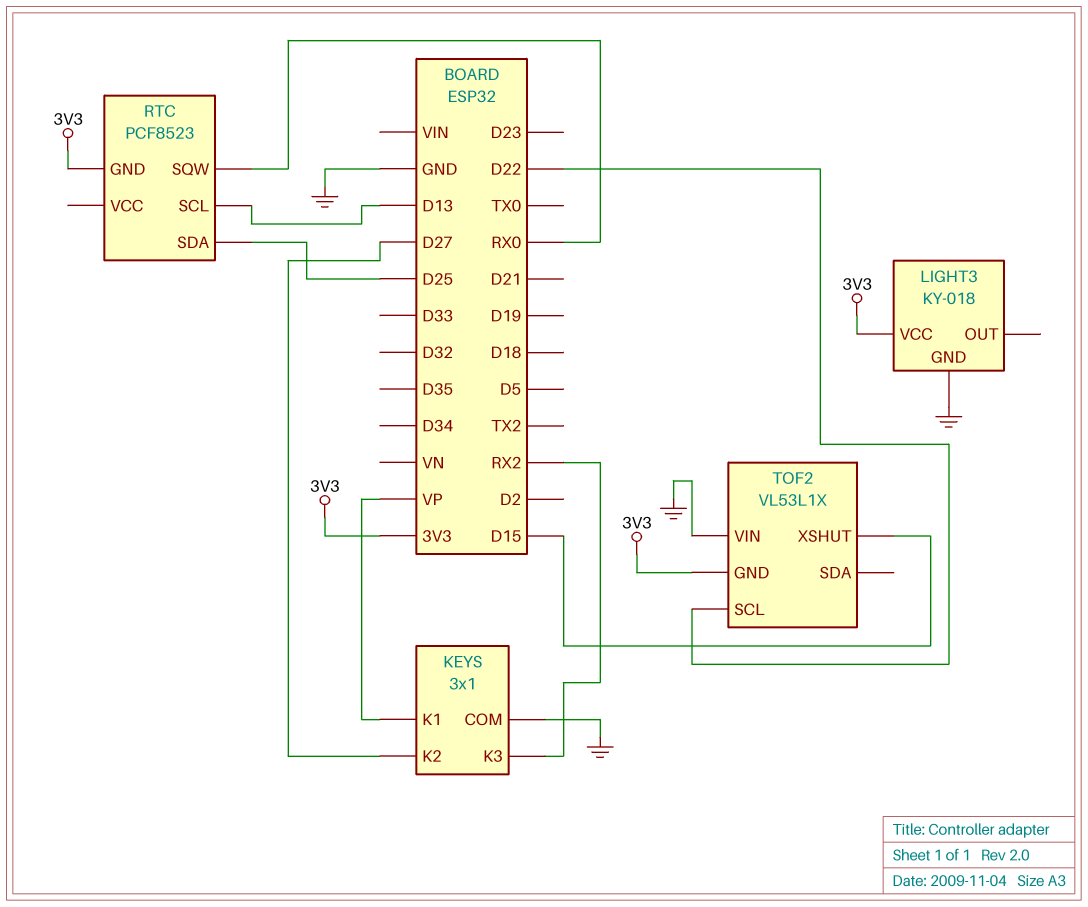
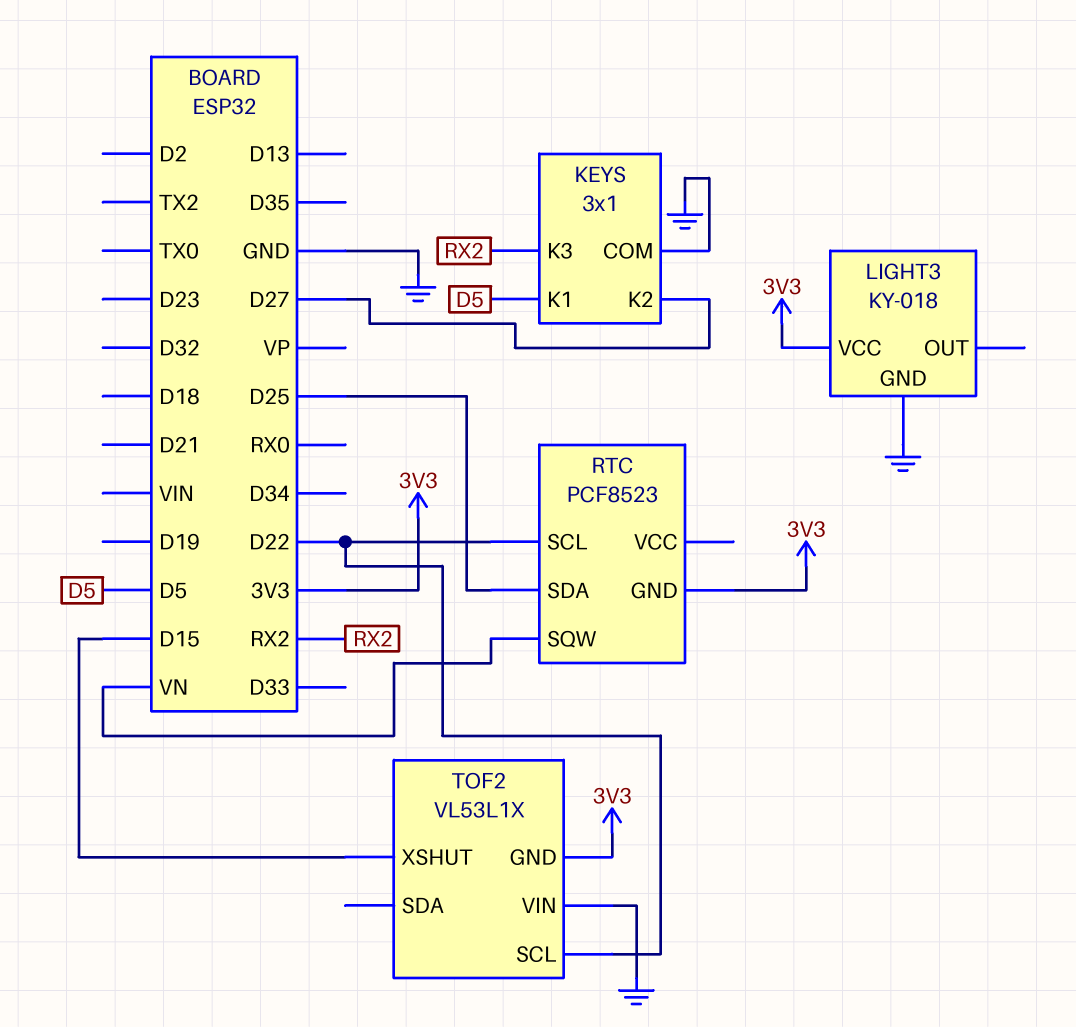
KEYS pin K1: VP -> D5
RTC pin SCL: D13 -> D22
RTC pin SQW: RX0 -> VN

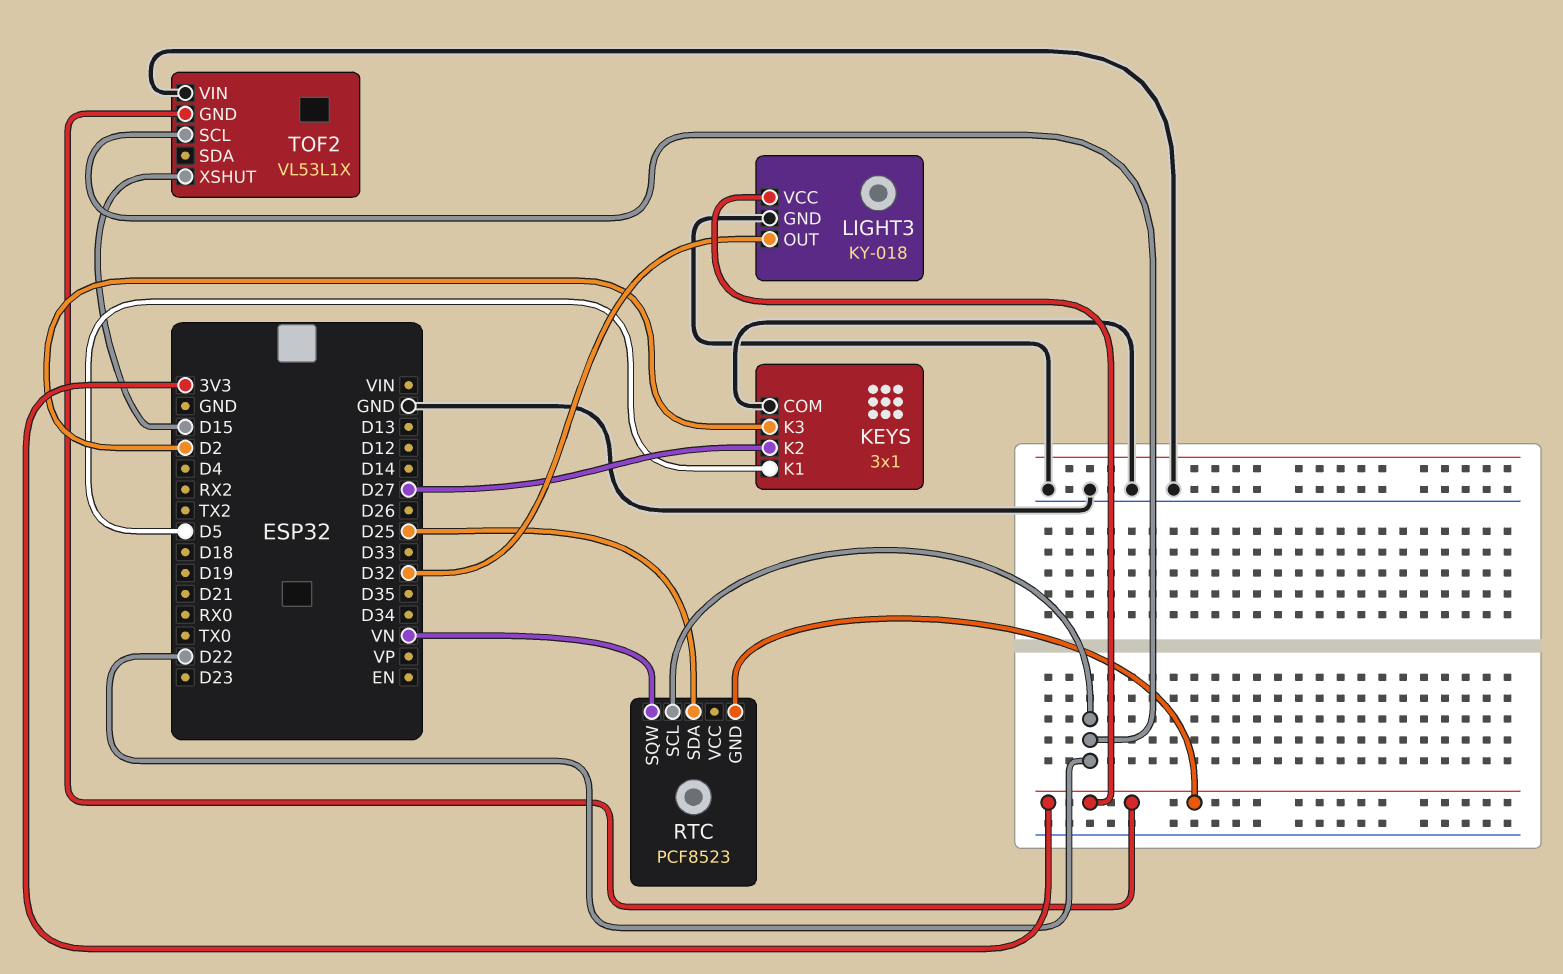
KEYS pin K3: RX2 -> D2
LIGHT3 pin OUT: none -> D32

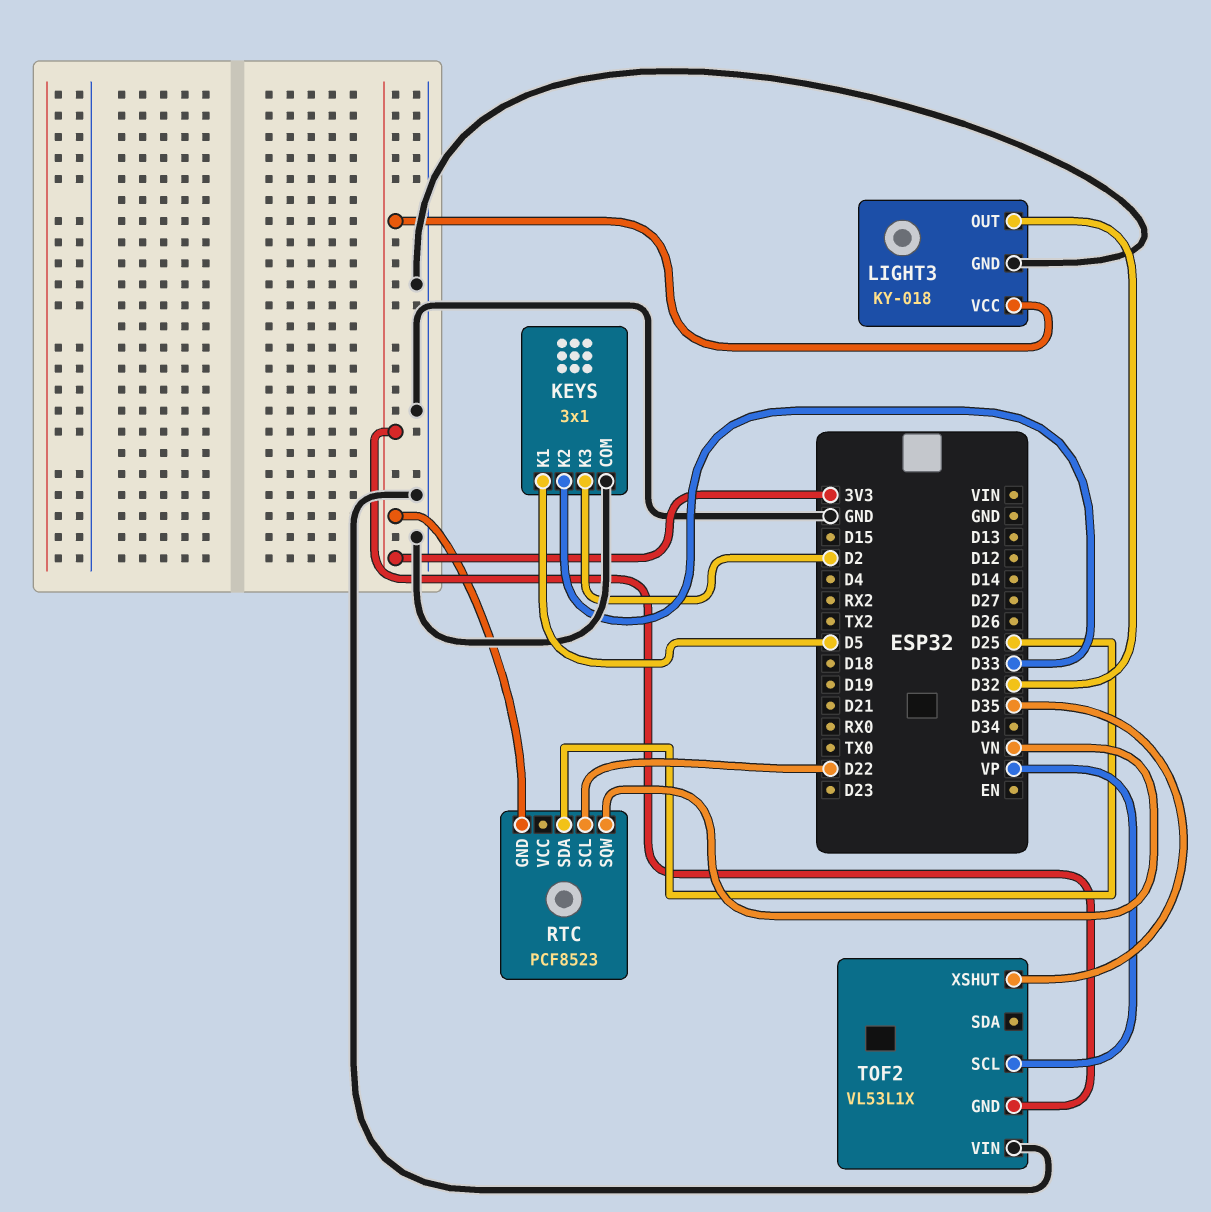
KEYS pin K2: D27 -> D33
TOF2 pin SCL: D22 -> VP
TOF2 pin XSHUT: D15 -> D35

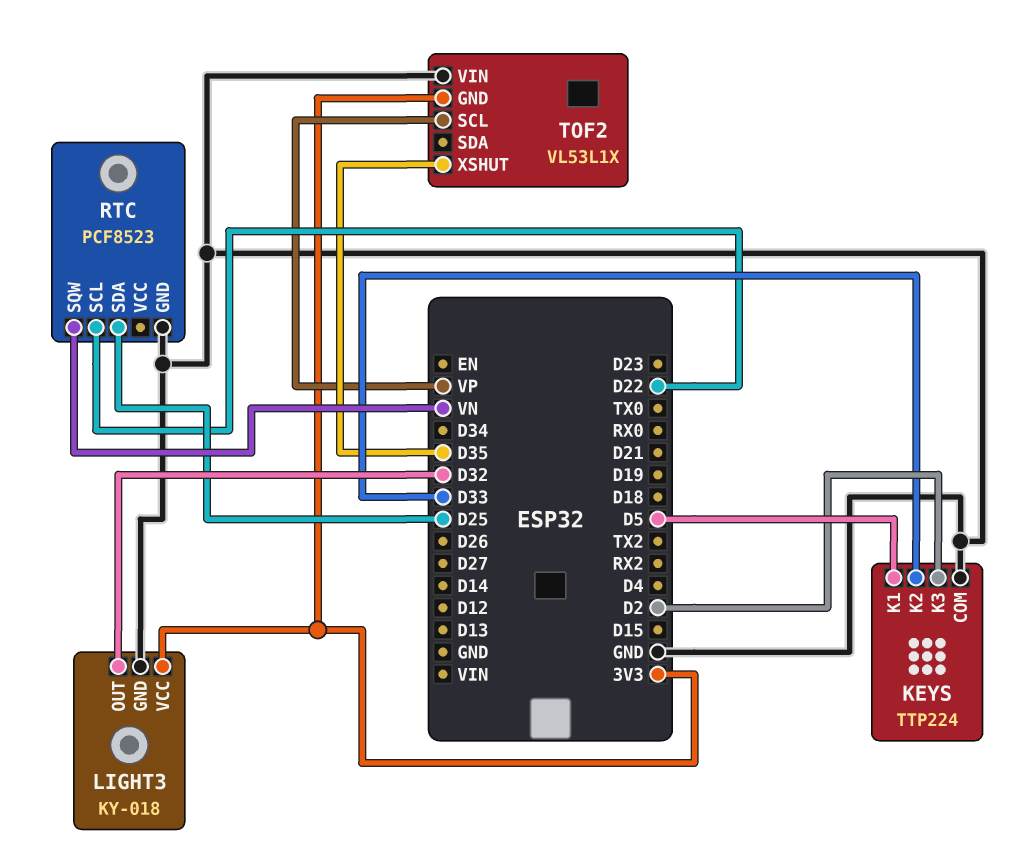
KEYS: 3x1 -> TTP224
RTC pin GND: 3V3 -> GND

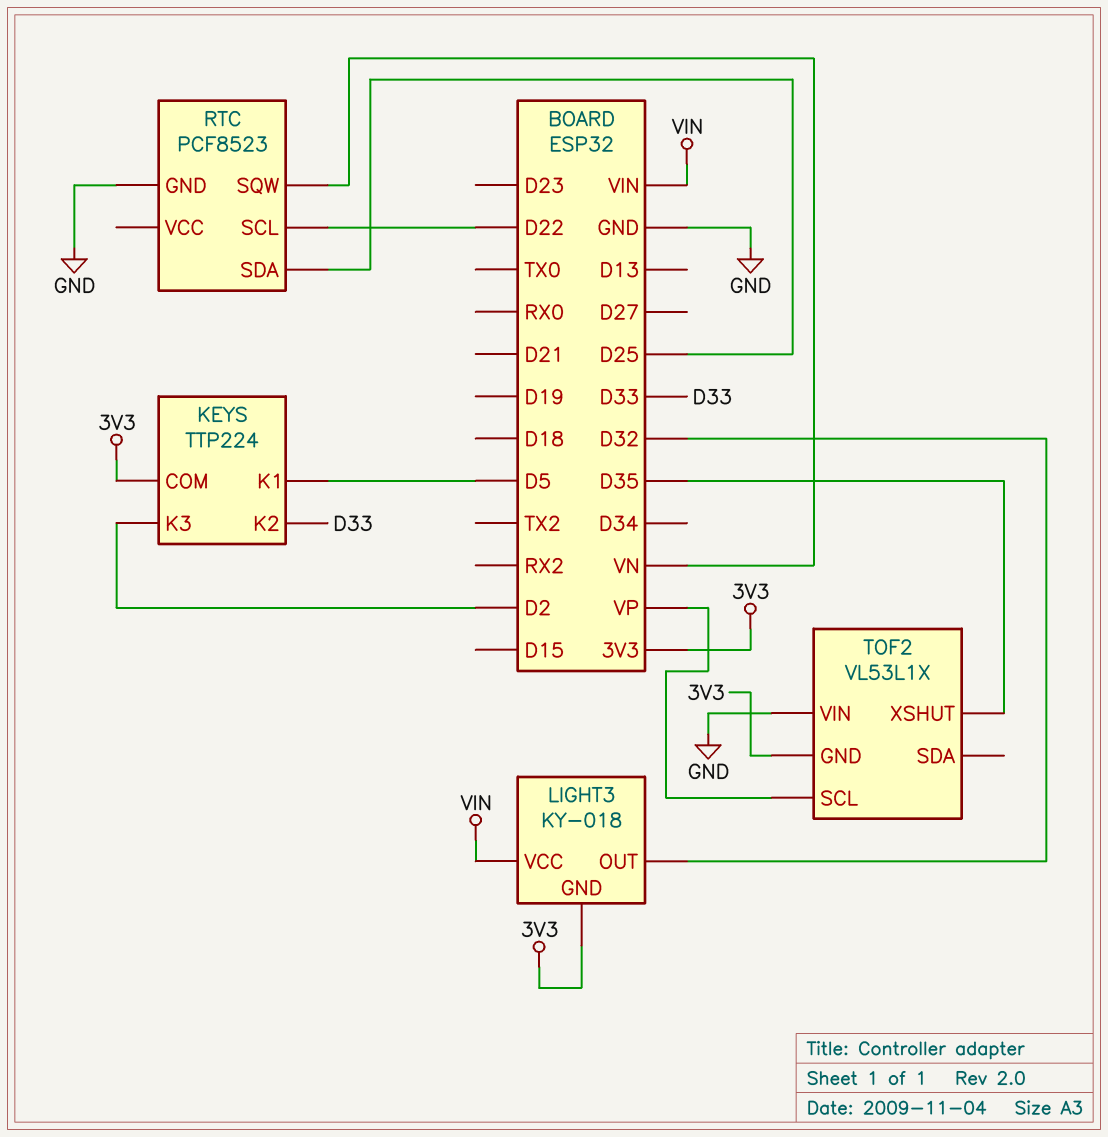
KEYS pin COM: GND -> 3V3
LIGHT3 pin GND: GND -> 3V3
LIGHT3 pin VCC: 3V3 -> VIN

